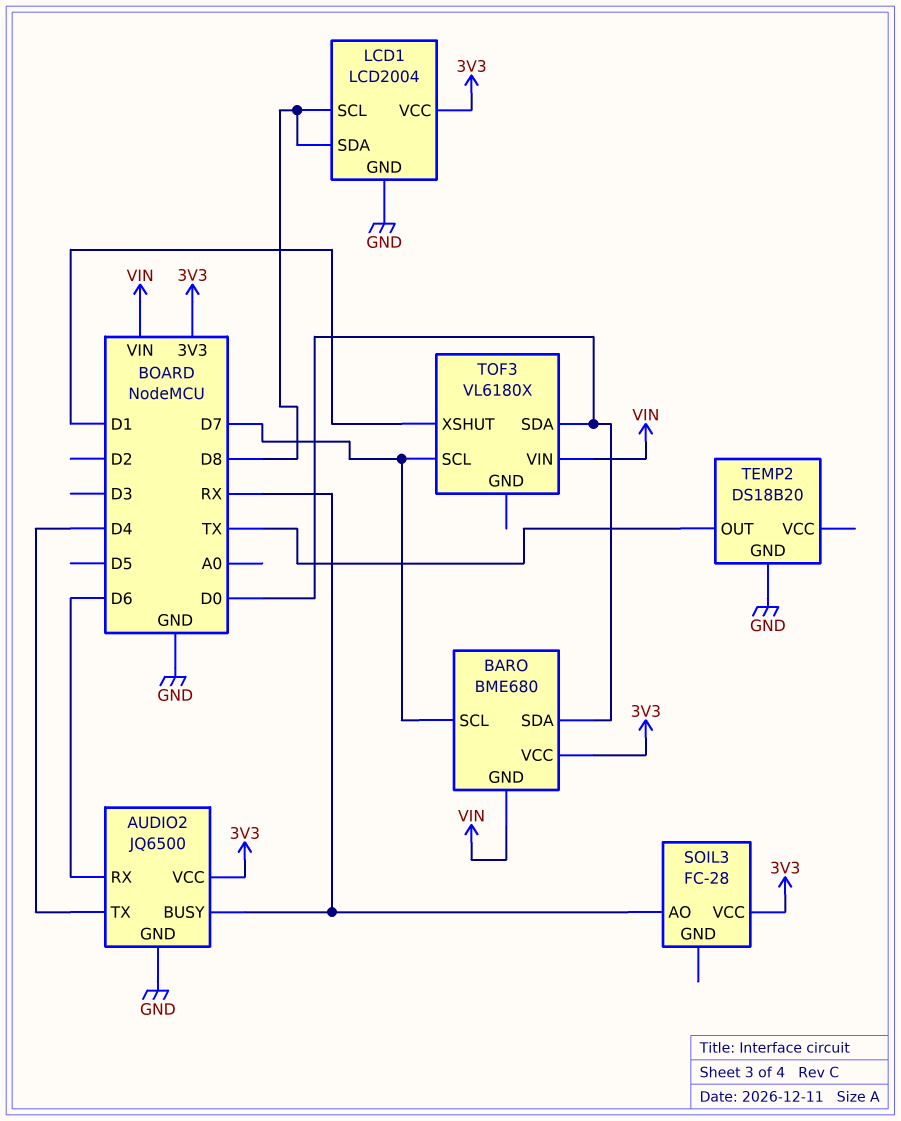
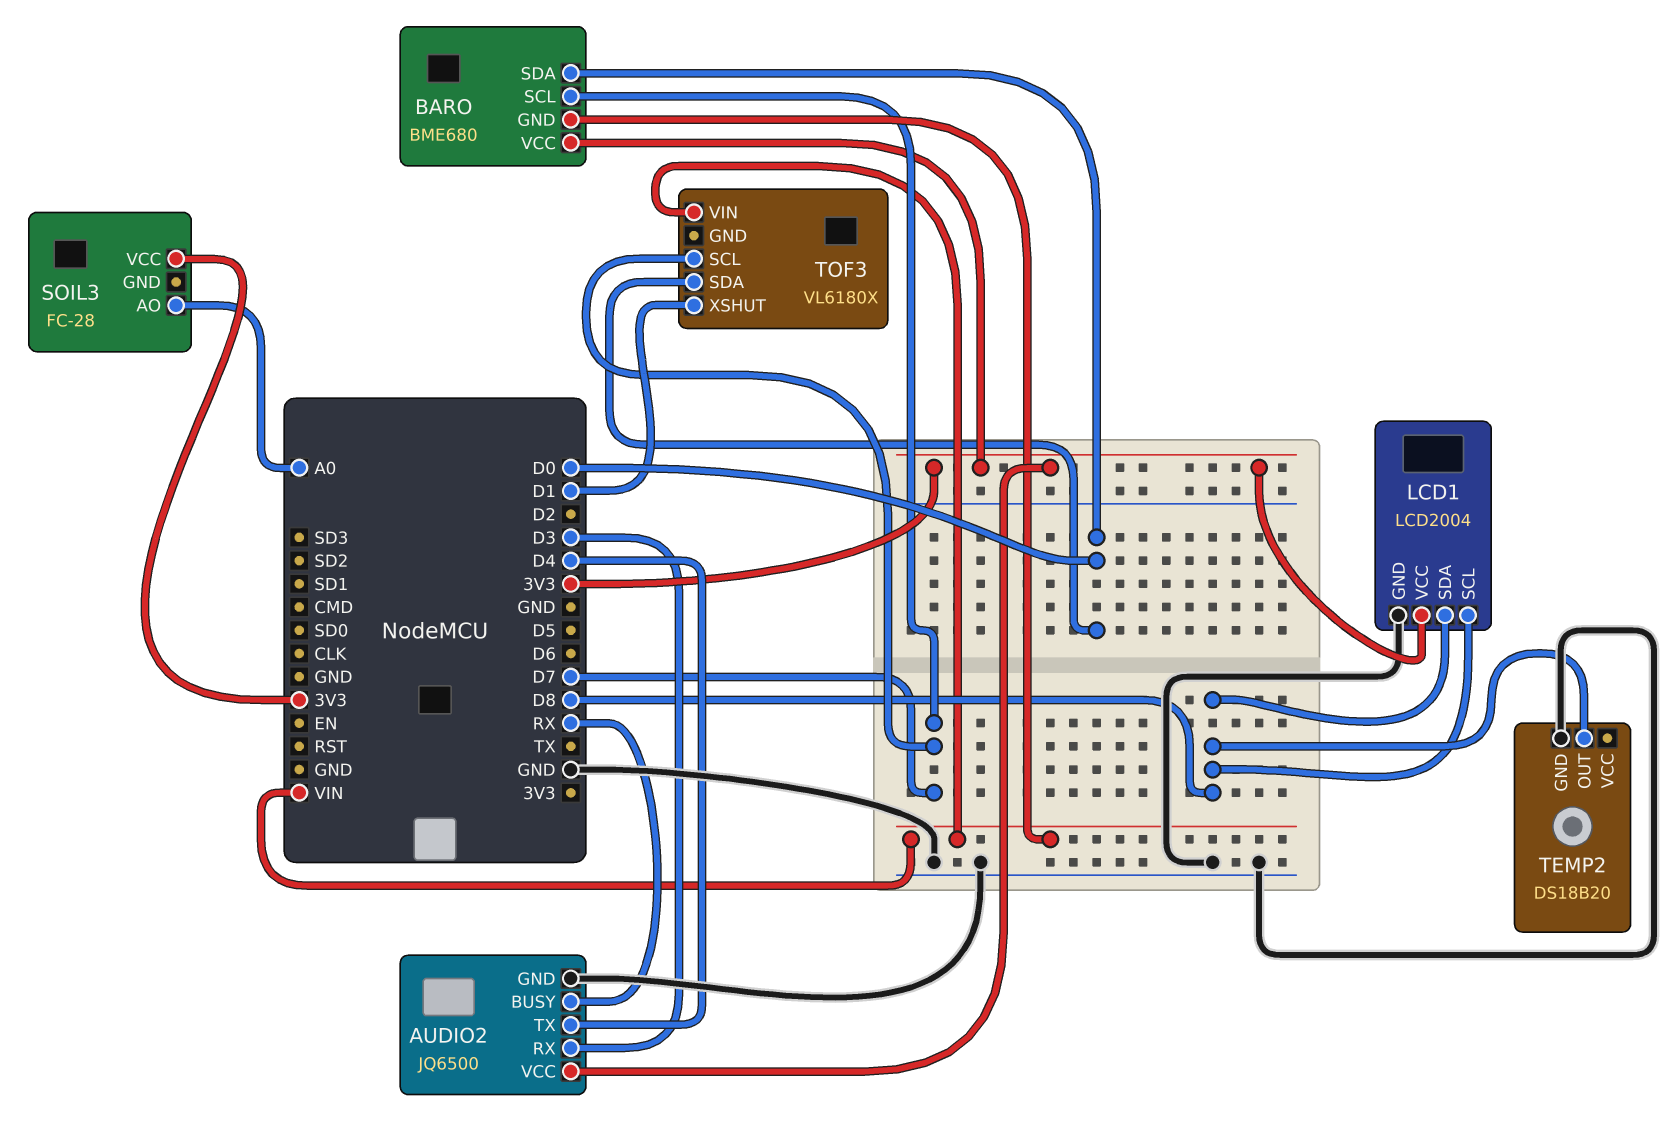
AUDIO2 pin RX: D6 -> D3
SOIL3 pin AO: RX -> A0
TEMP2 pin OUT: TX -> D8

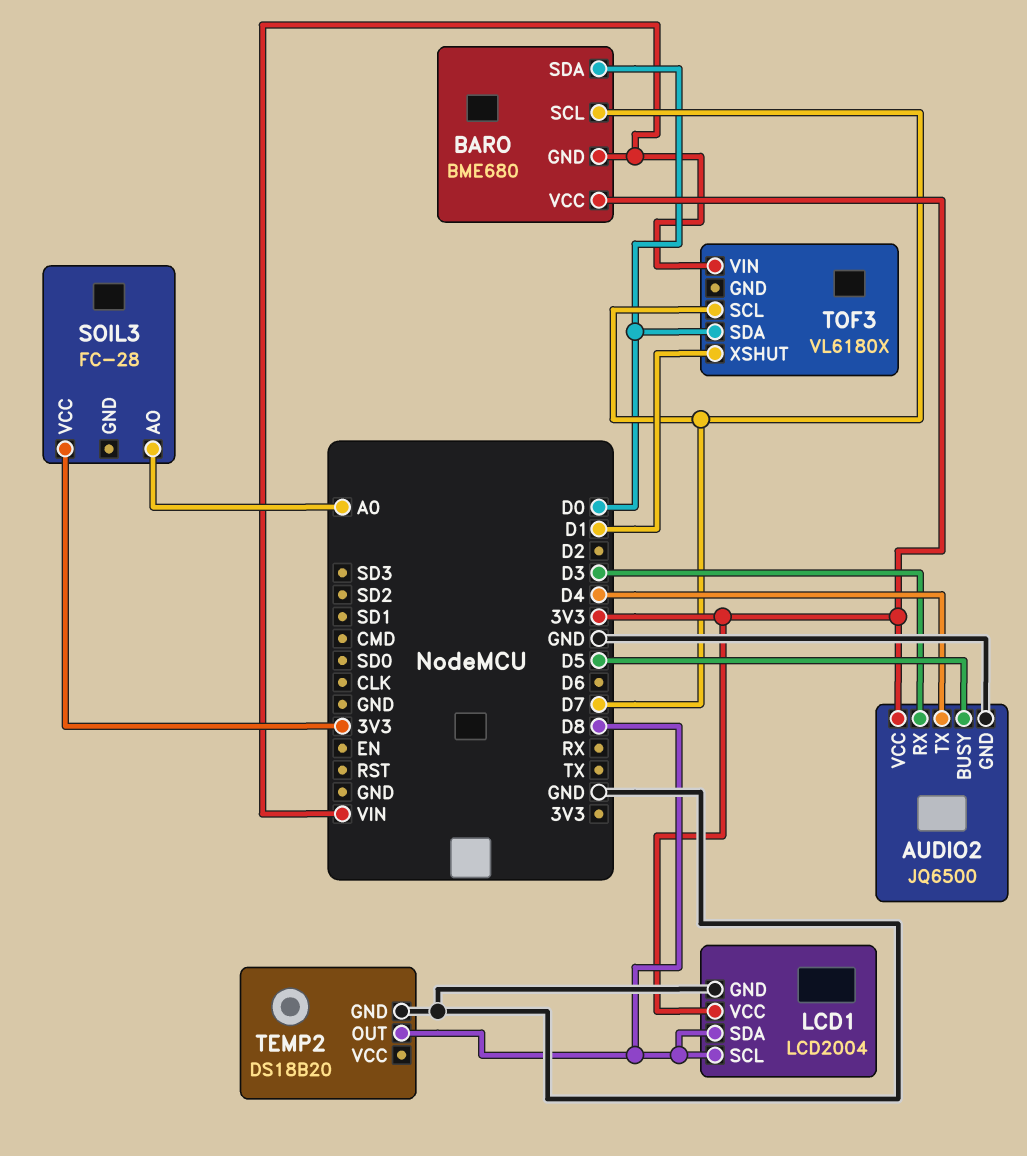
AUDIO2 pin BUSY: RX -> D5

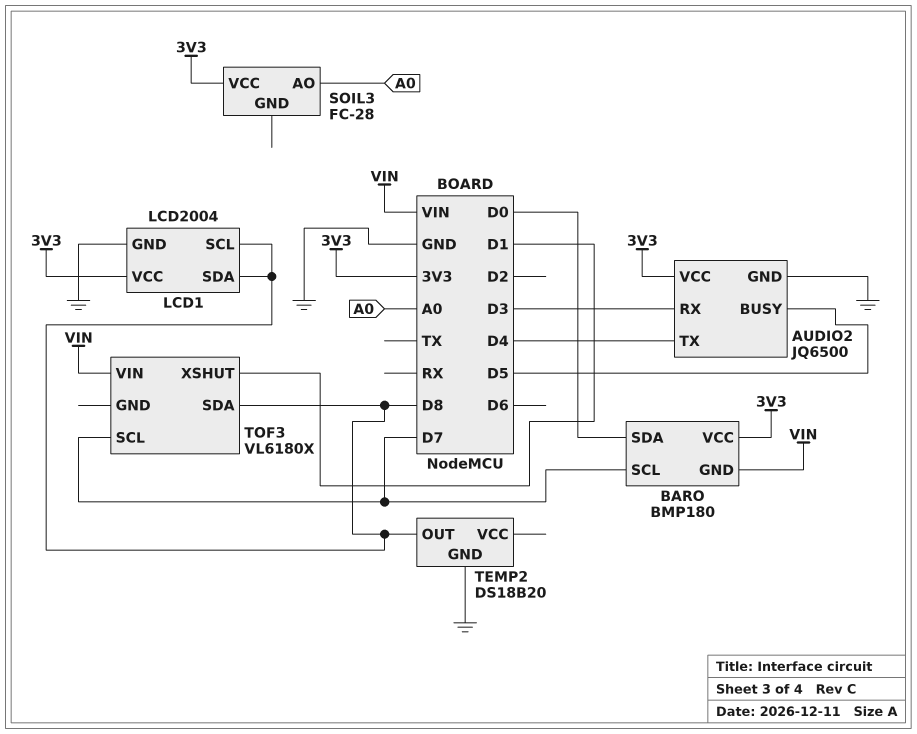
BARO: BME680 -> BMP180
TOF3 pin SDA: D0 -> D8

